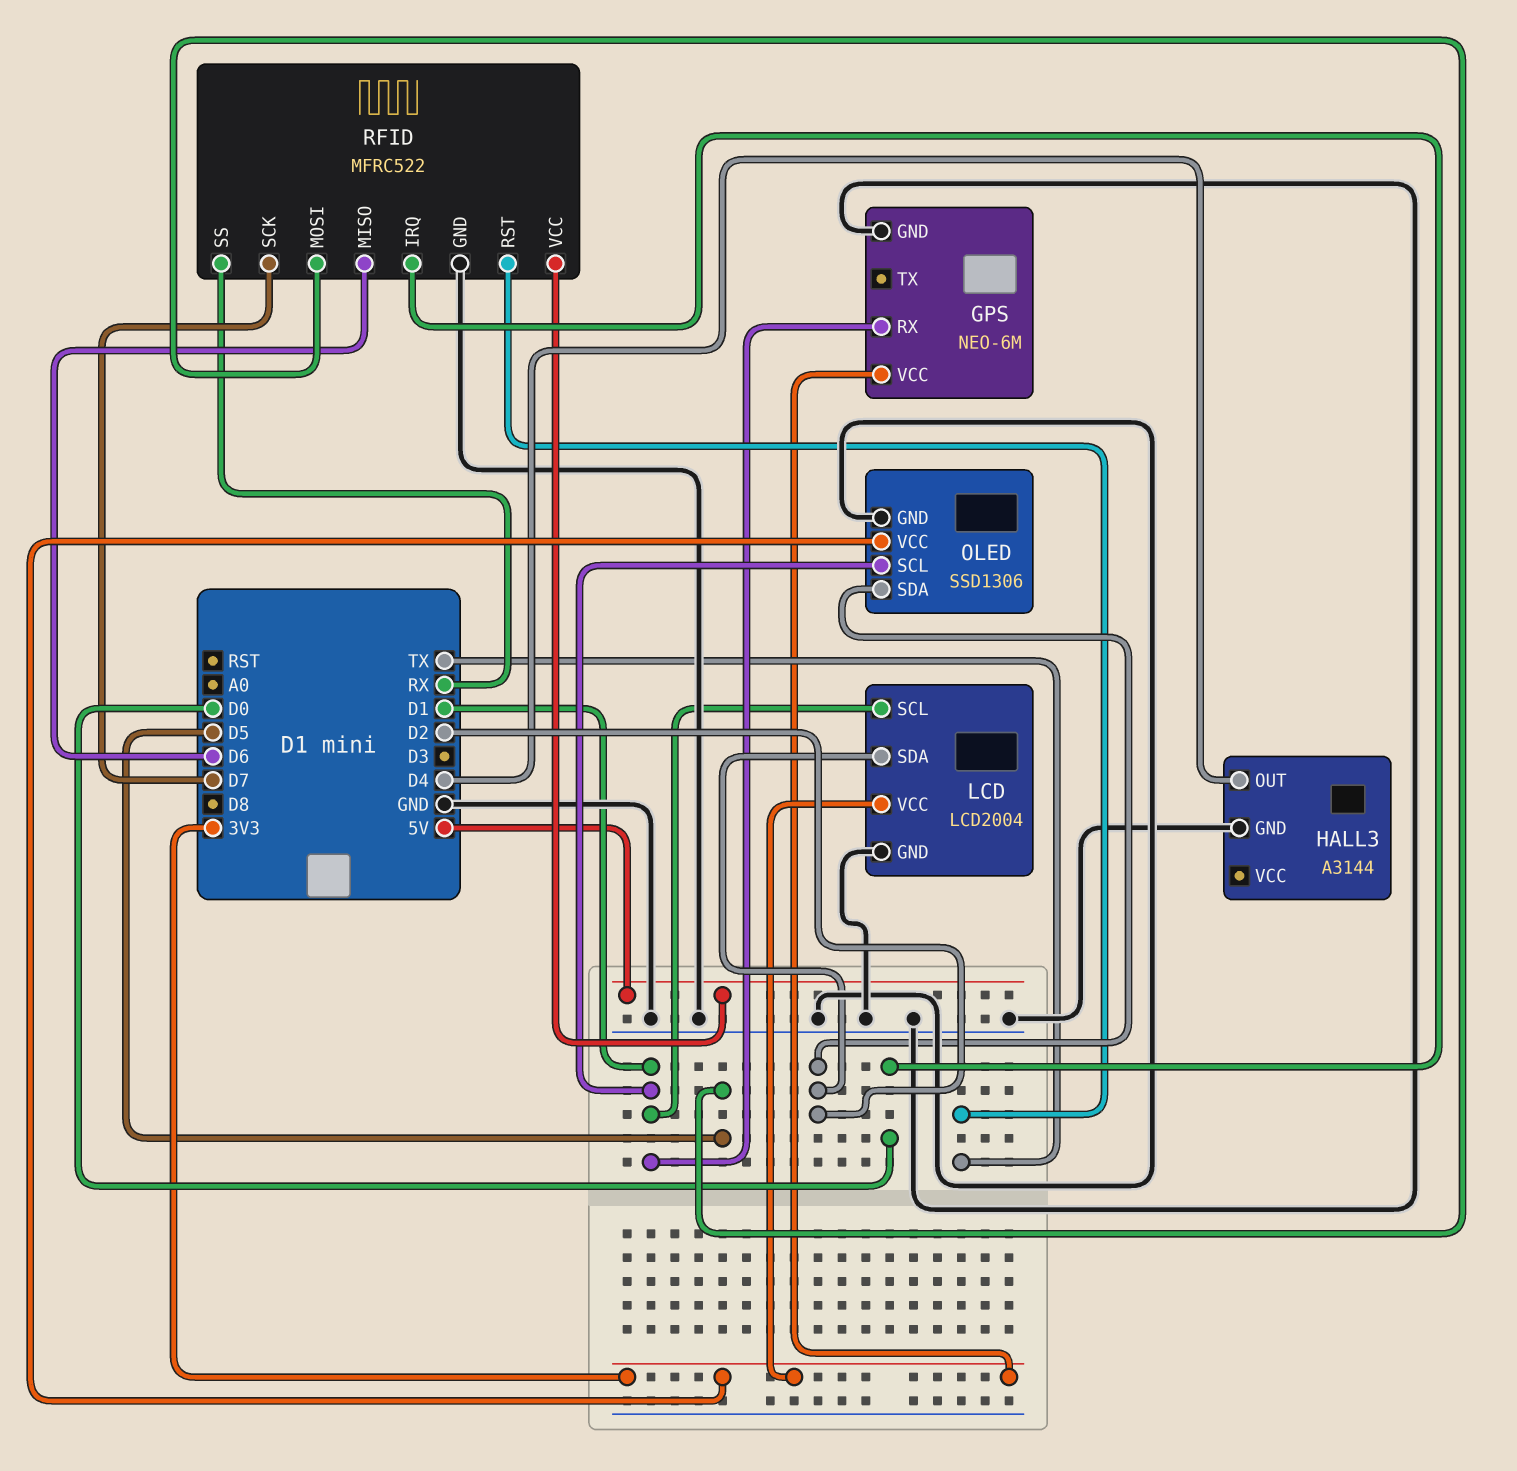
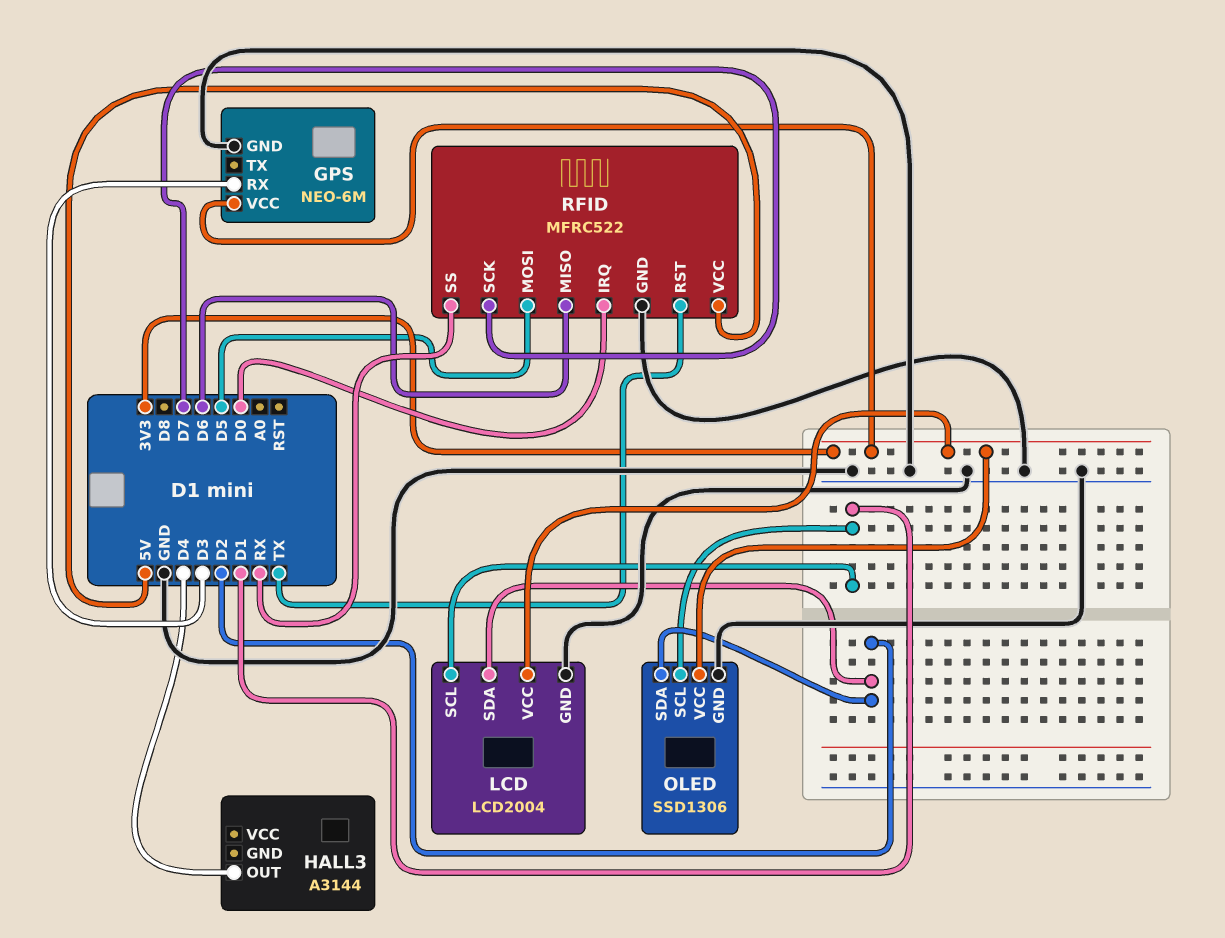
GPS pin RX: D1 -> D3
HALL3 pin GND: GND -> none

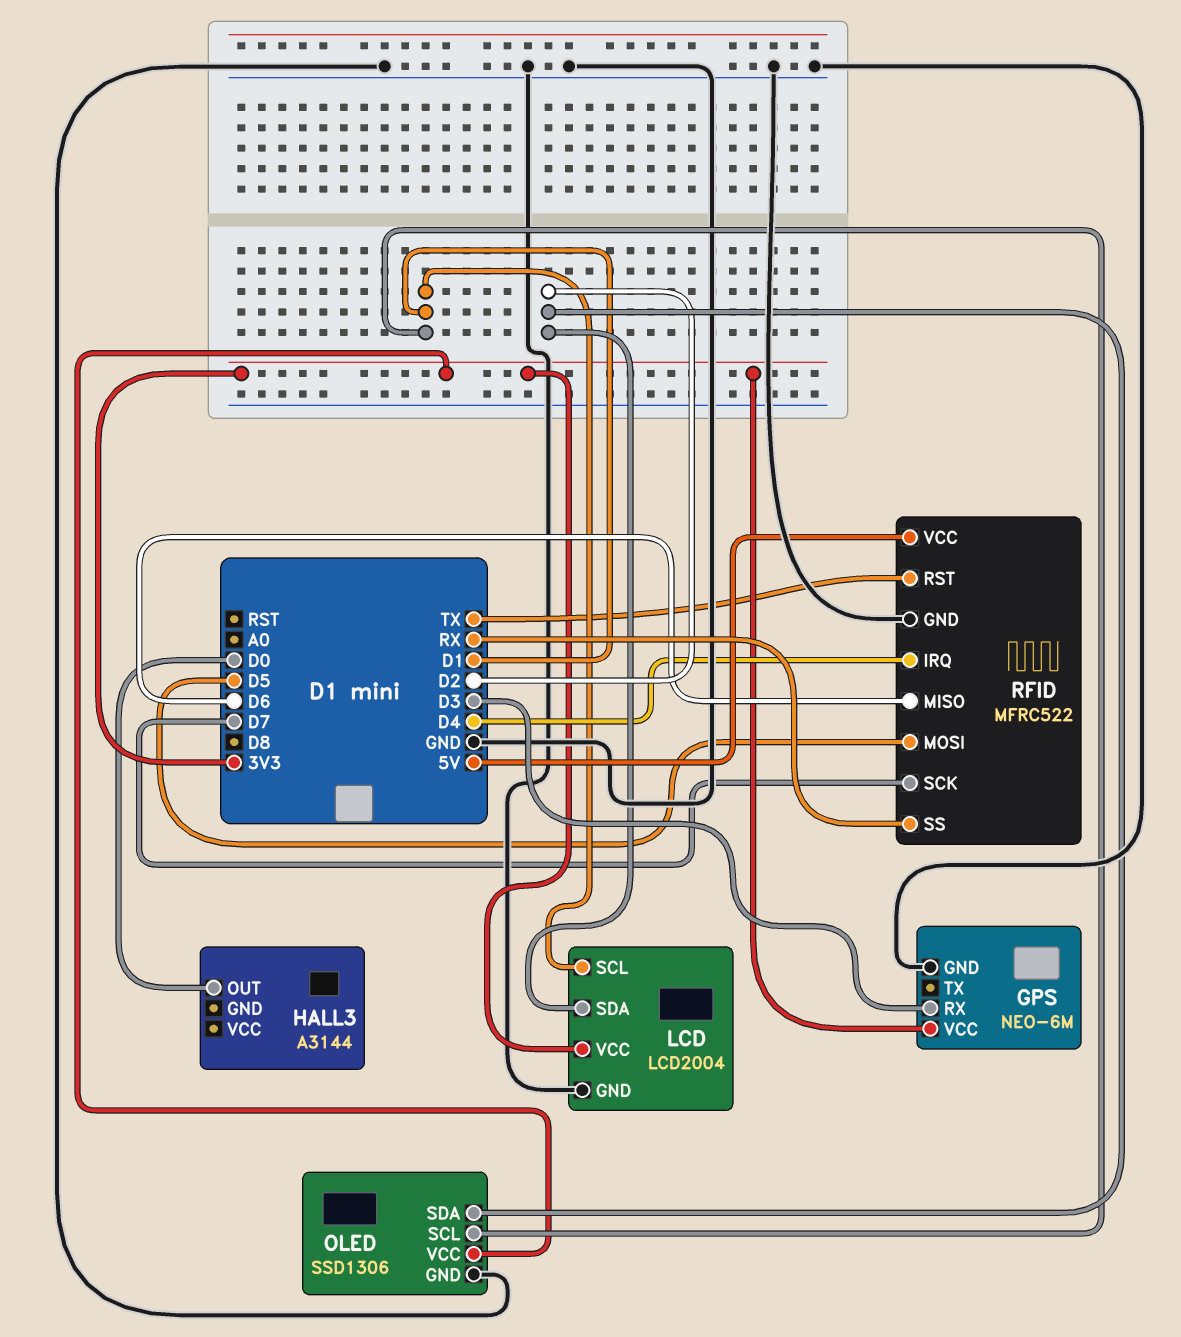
HALL3 pin OUT: D4 -> D0
RFID pin IRQ: D0 -> D4

